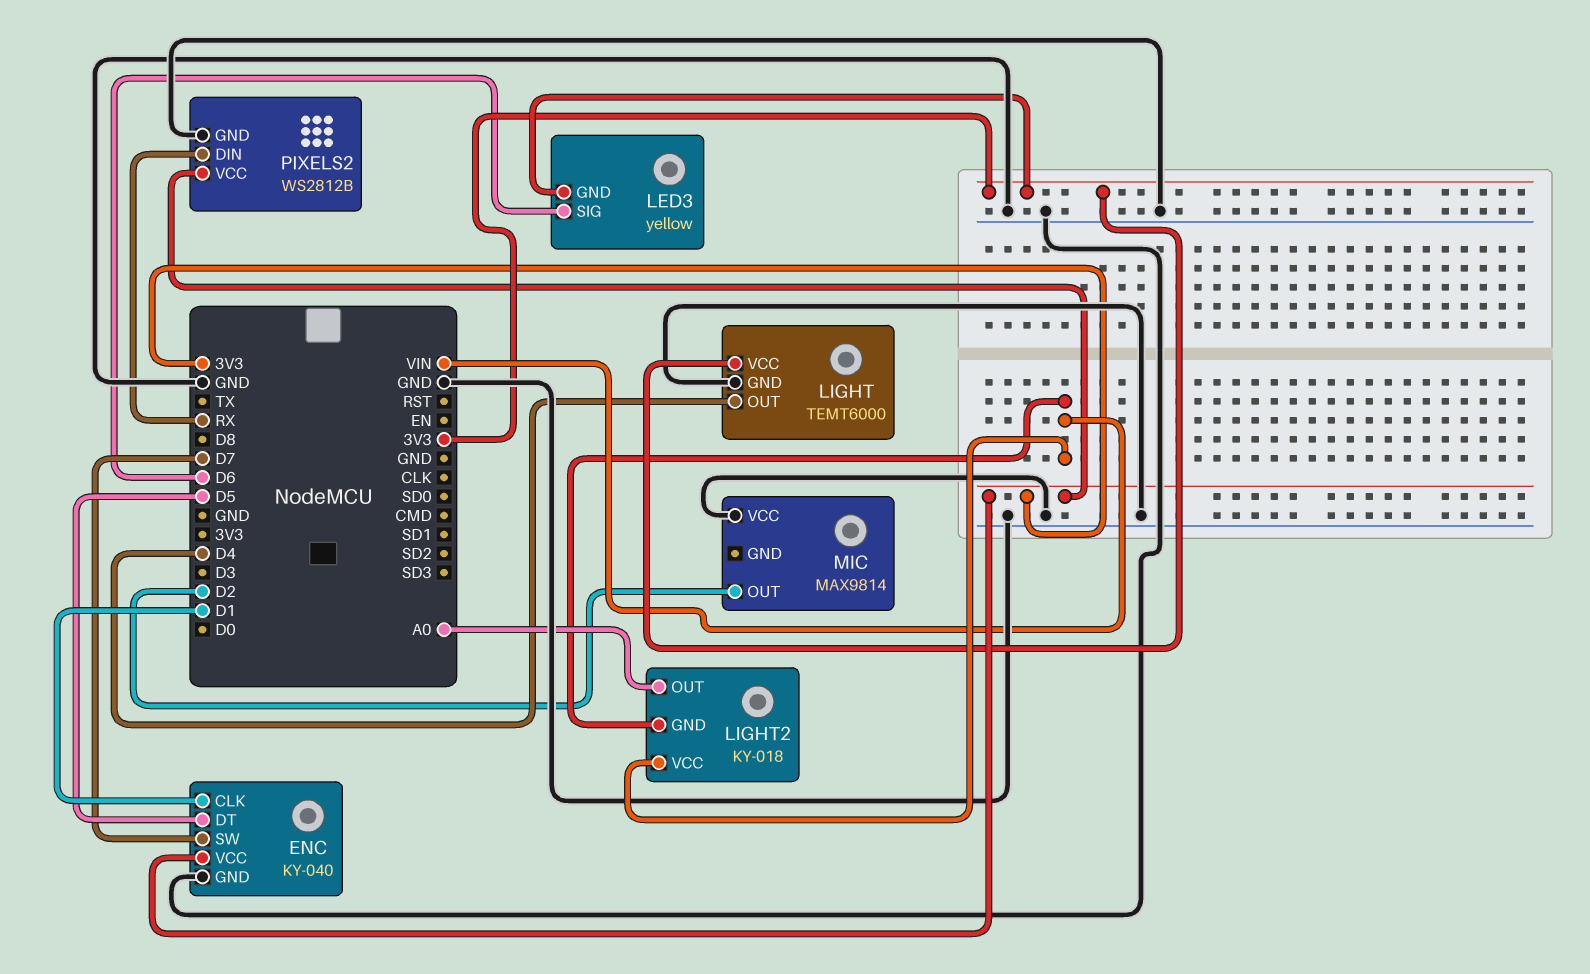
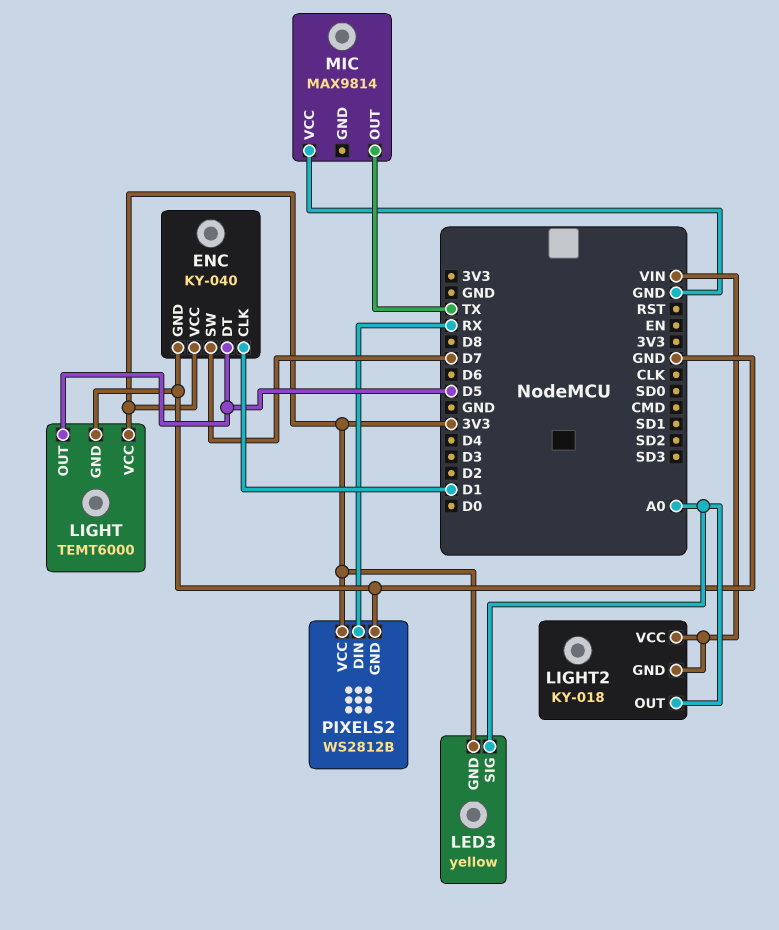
LED3 pin SIG: D6 -> A0
LIGHT pin OUT: D4 -> D5
MIC pin OUT: D2 -> TX

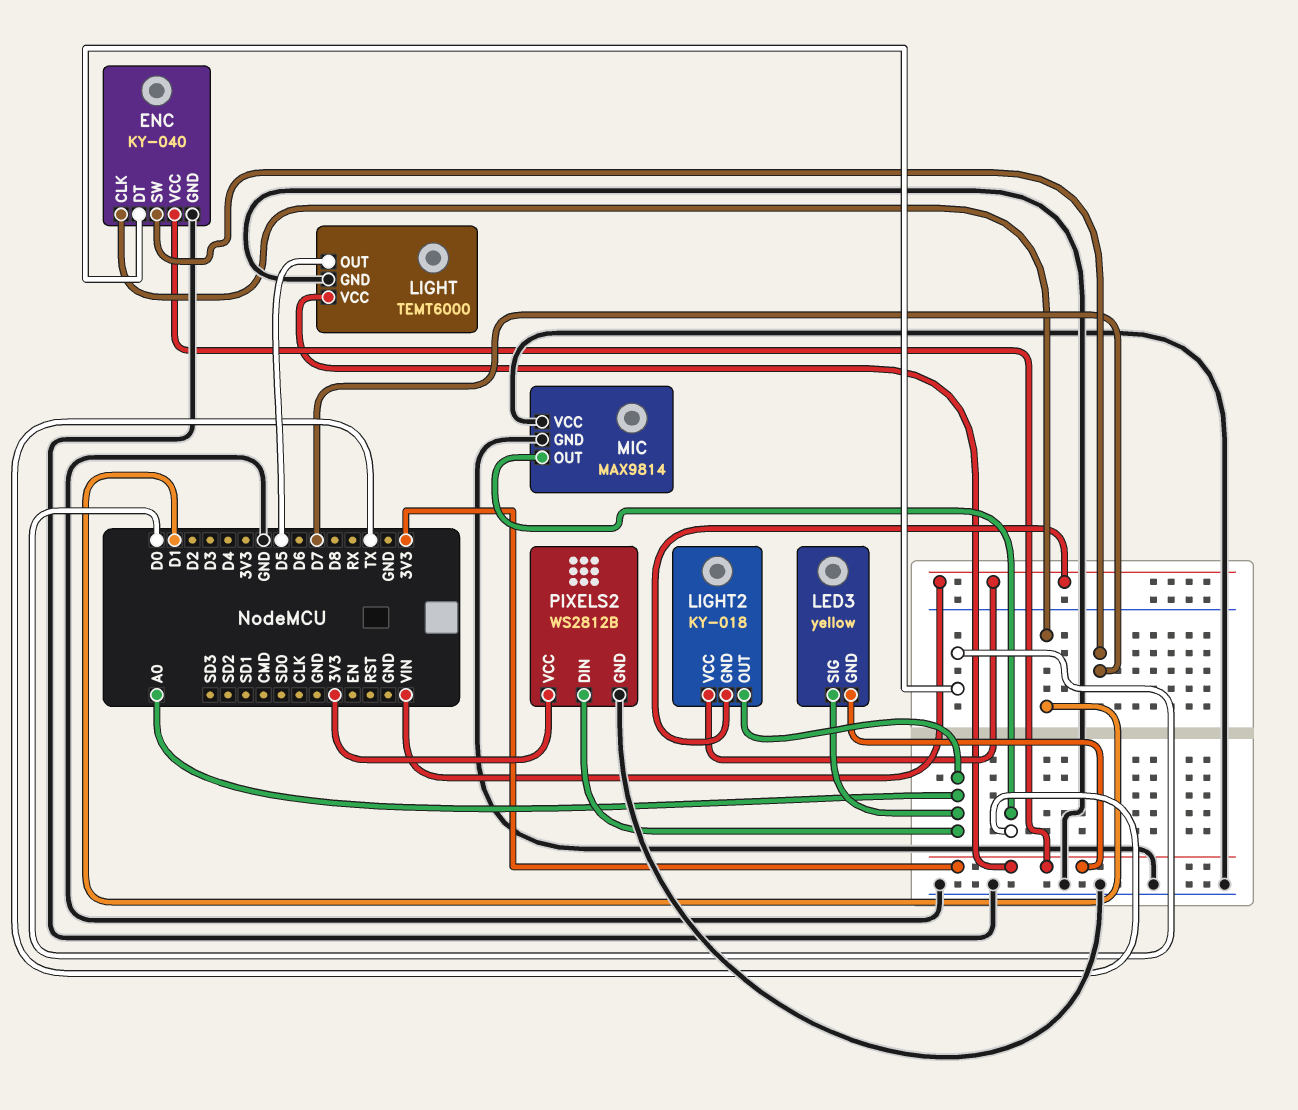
ENC pin DT: D5 -> D0
MIC pin GND: none -> GND
PIXELS2 pin DIN: RX -> A0

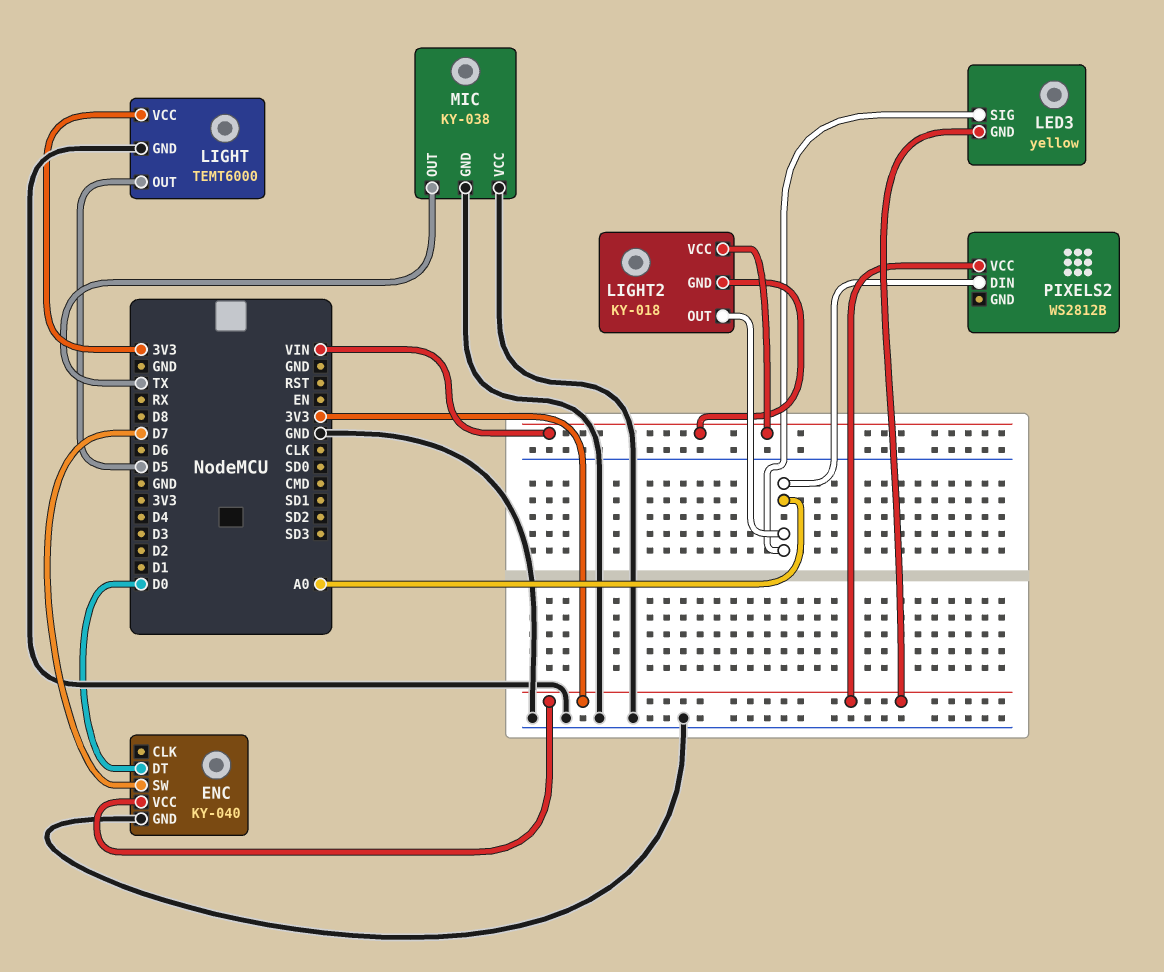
ENC pin CLK: D1 -> none
MIC: MAX9814 -> KY-038
PIXELS2 pin GND: GND -> none

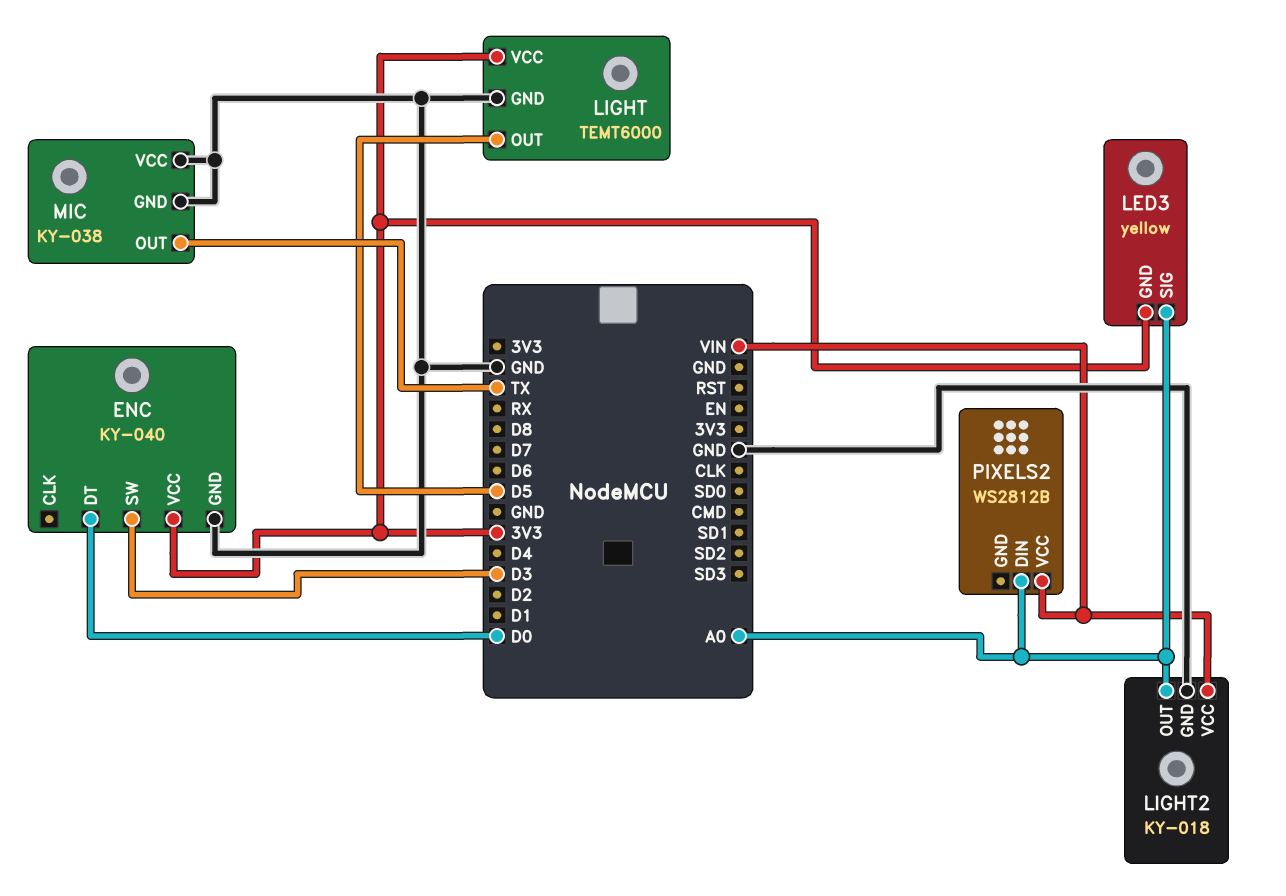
ENC pin SW: D7 -> D3
LIGHT2 pin GND: VIN -> GND
PIXELS2 pin VCC: 3V3 -> VIN

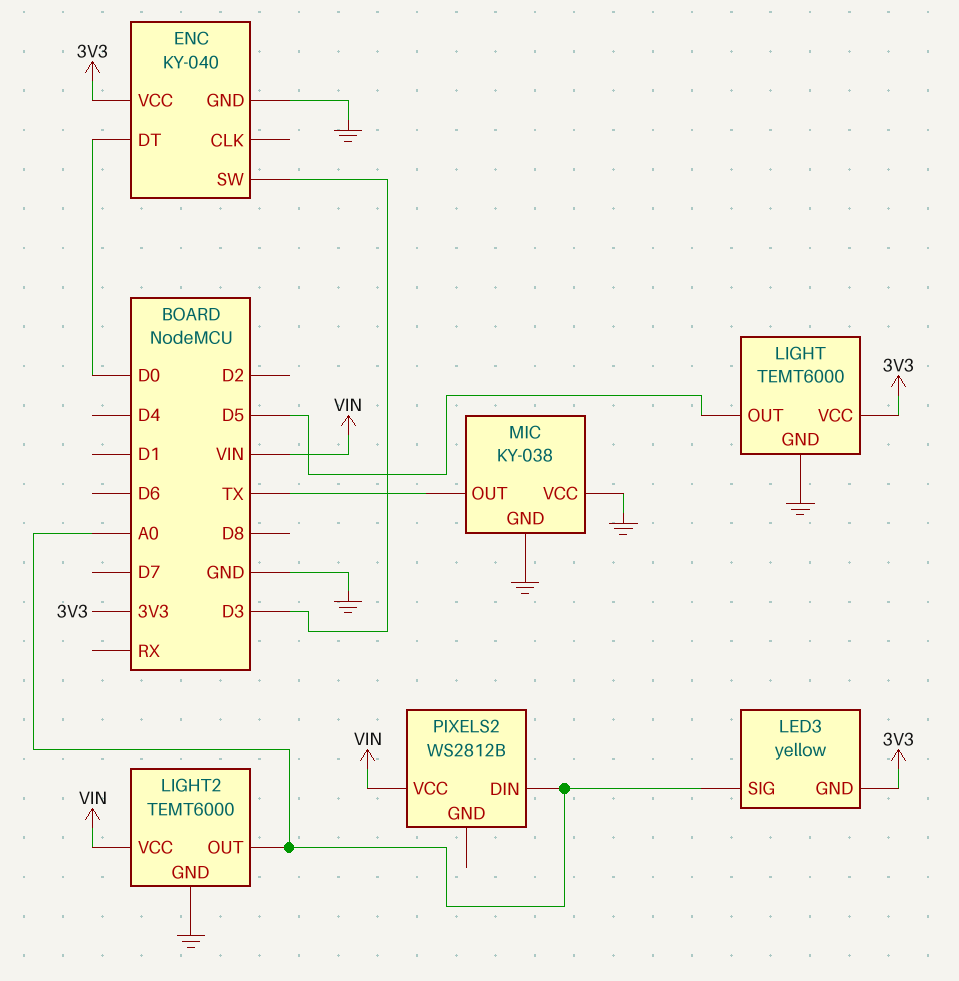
LIGHT2: KY-018 -> TEMT6000

